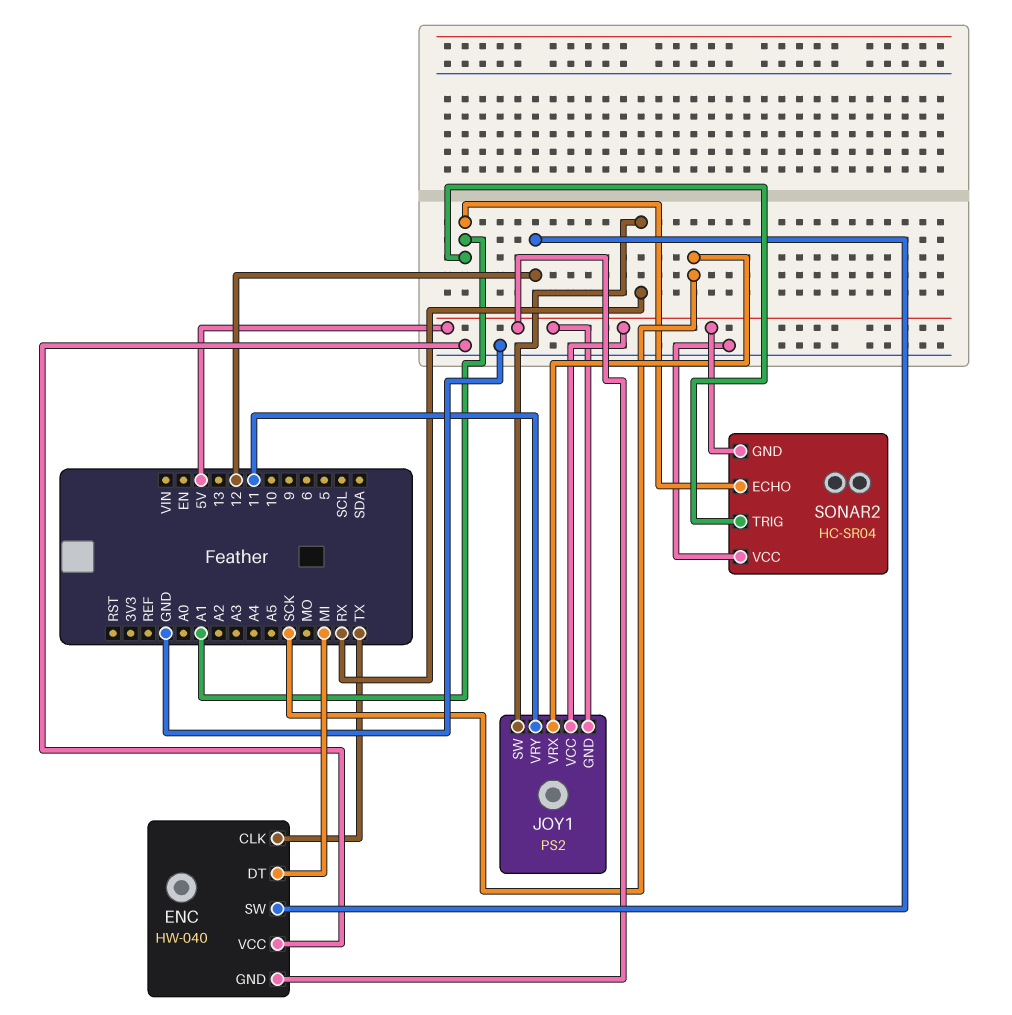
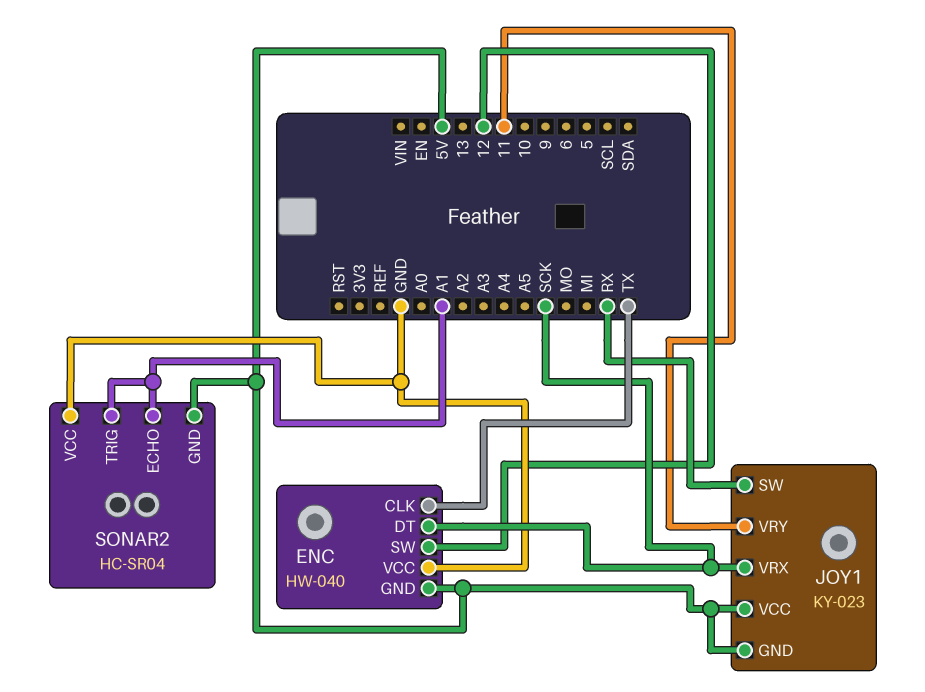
ENC pin DT: MI -> SCK
JOY1: PS2 -> KY-023

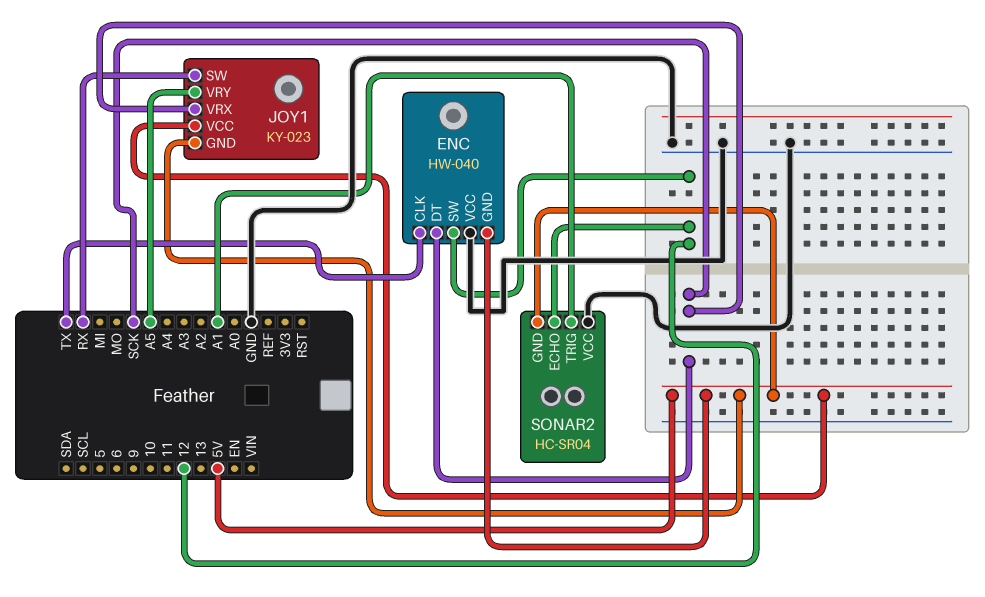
JOY1 pin VRY: 11 -> A5
SONAR2 pin ECHO: A1 -> 12

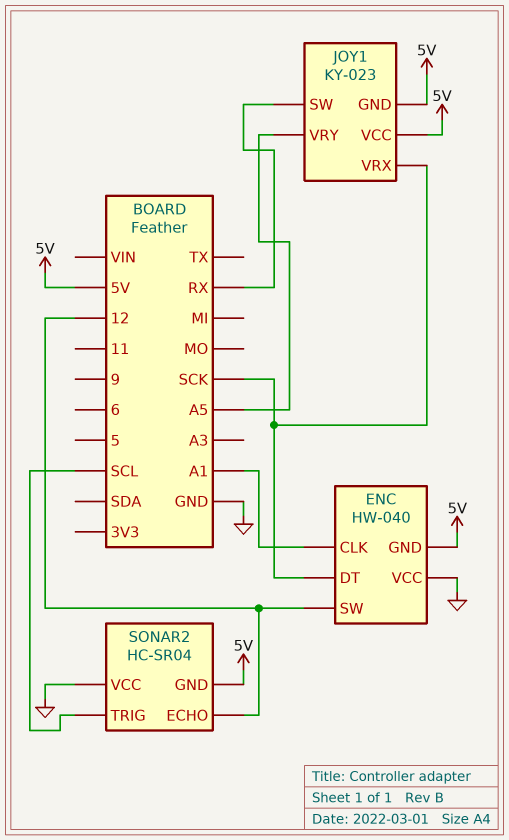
ENC pin CLK: TX -> A1
SONAR2 pin TRIG: A1 -> SCL

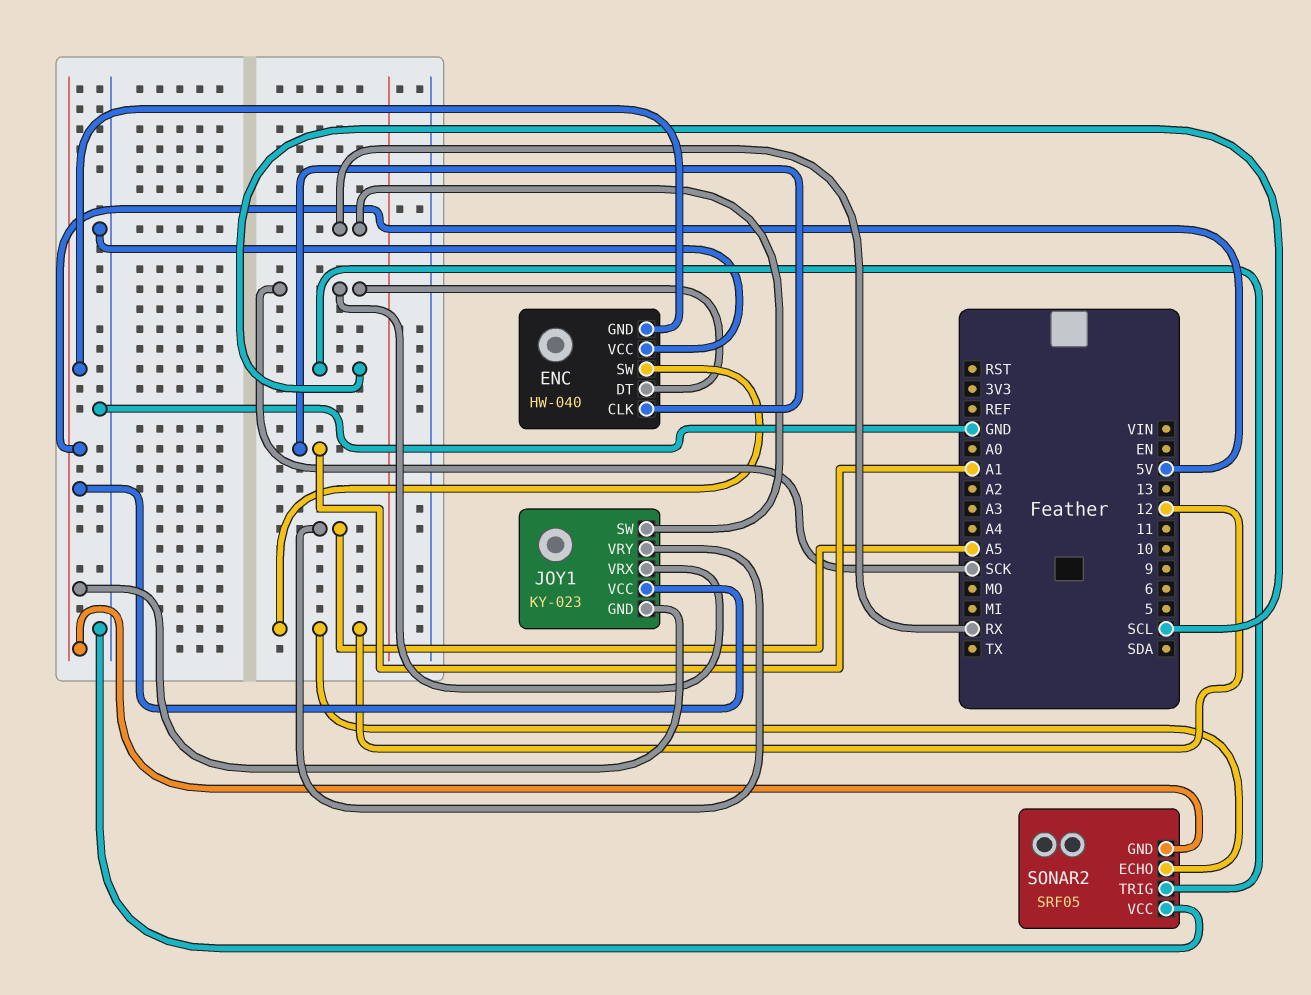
SONAR2: HC-SR04 -> SRF05

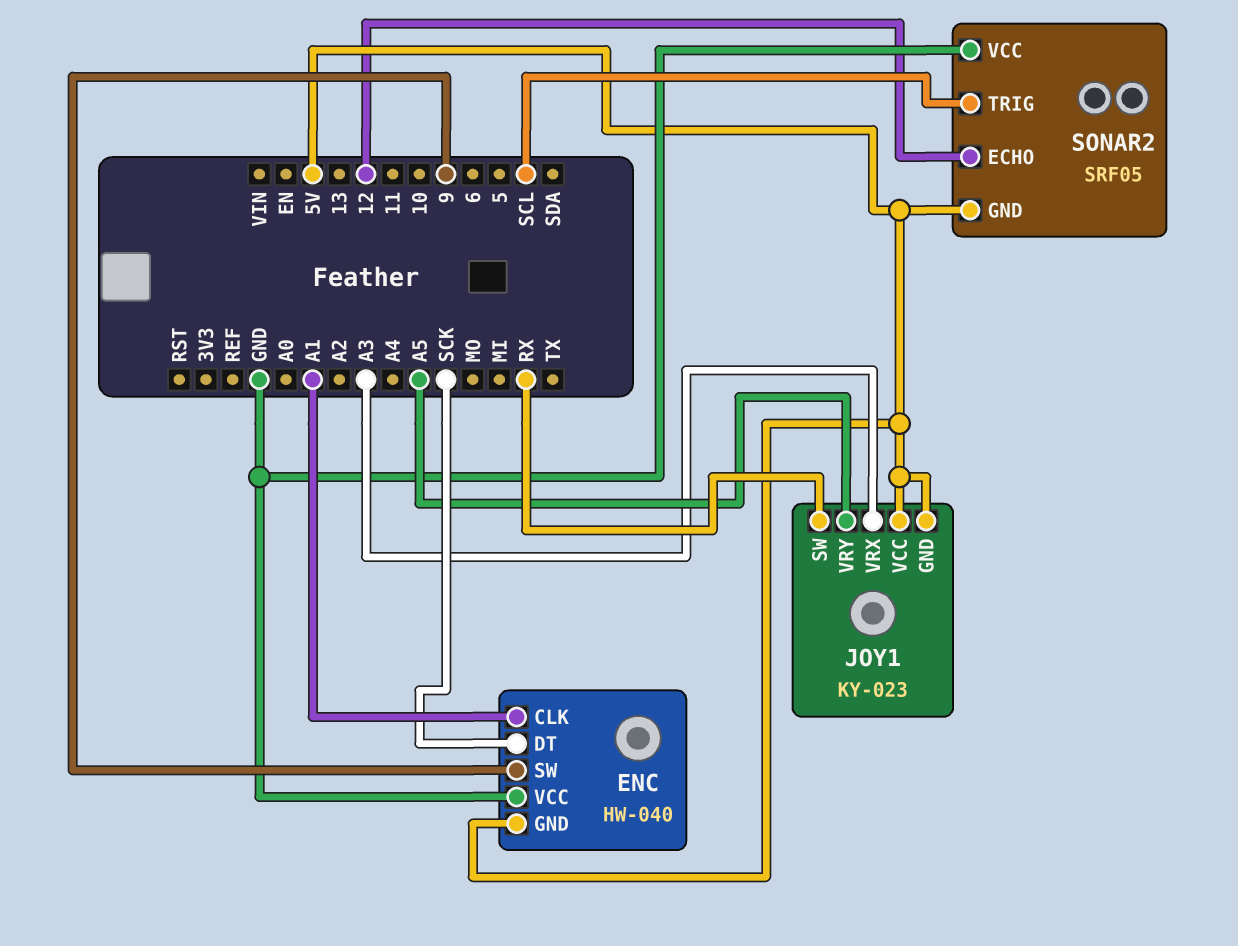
ENC pin SW: 12 -> 9
JOY1 pin VRX: SCK -> A3

